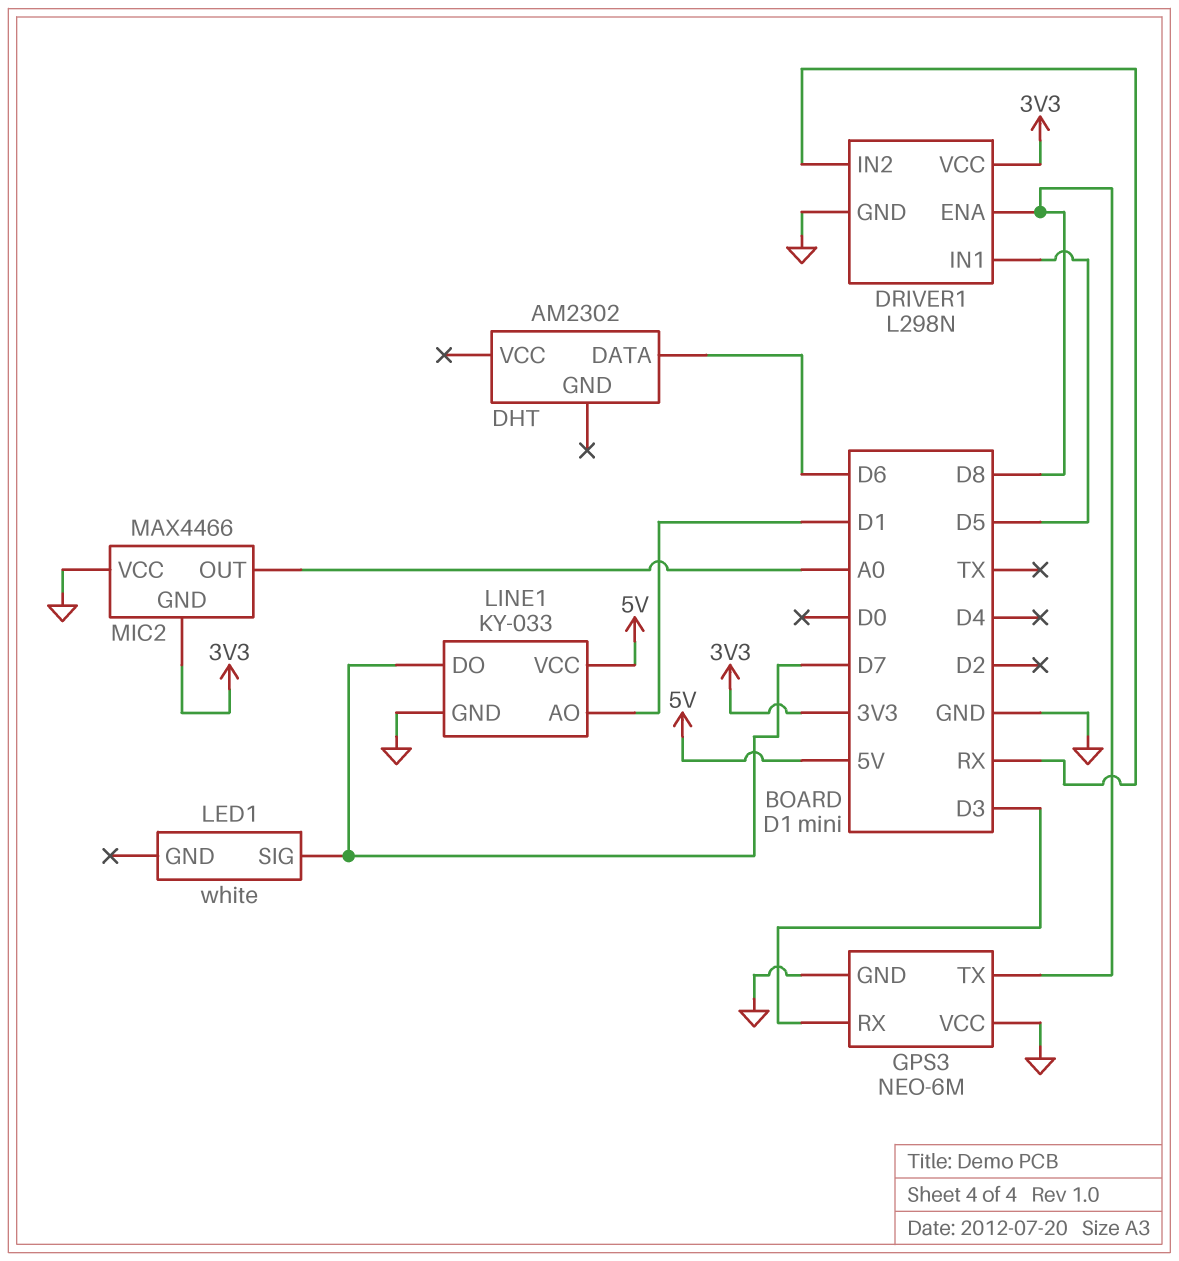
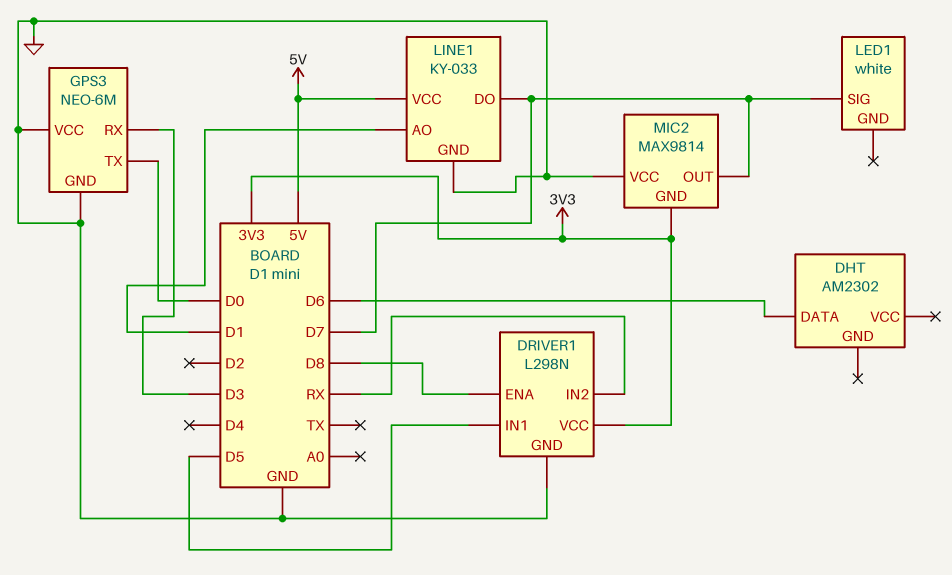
GPS3 pin TX: D8 -> D0
MIC2: MAX4466 -> MAX9814
MIC2 pin OUT: A0 -> D7

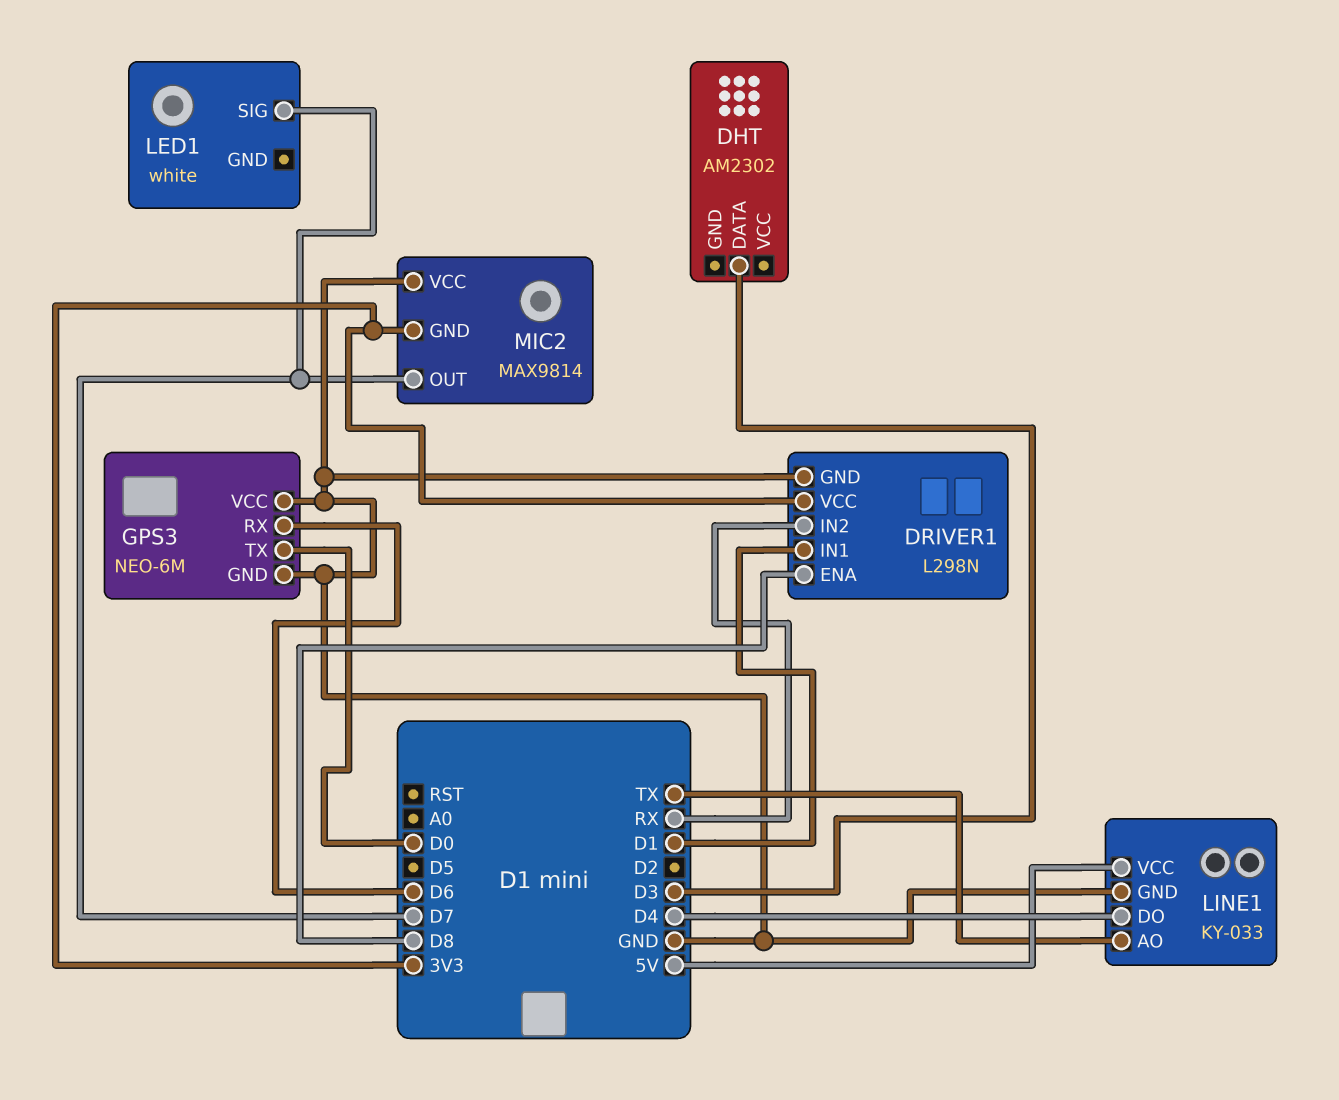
DHT pin DATA: D6 -> D3
DRIVER1 pin IN1: D5 -> D1
GPS3 pin RX: D3 -> D6
LINE1 pin AO: D1 -> TX
LINE1 pin DO: D7 -> D4

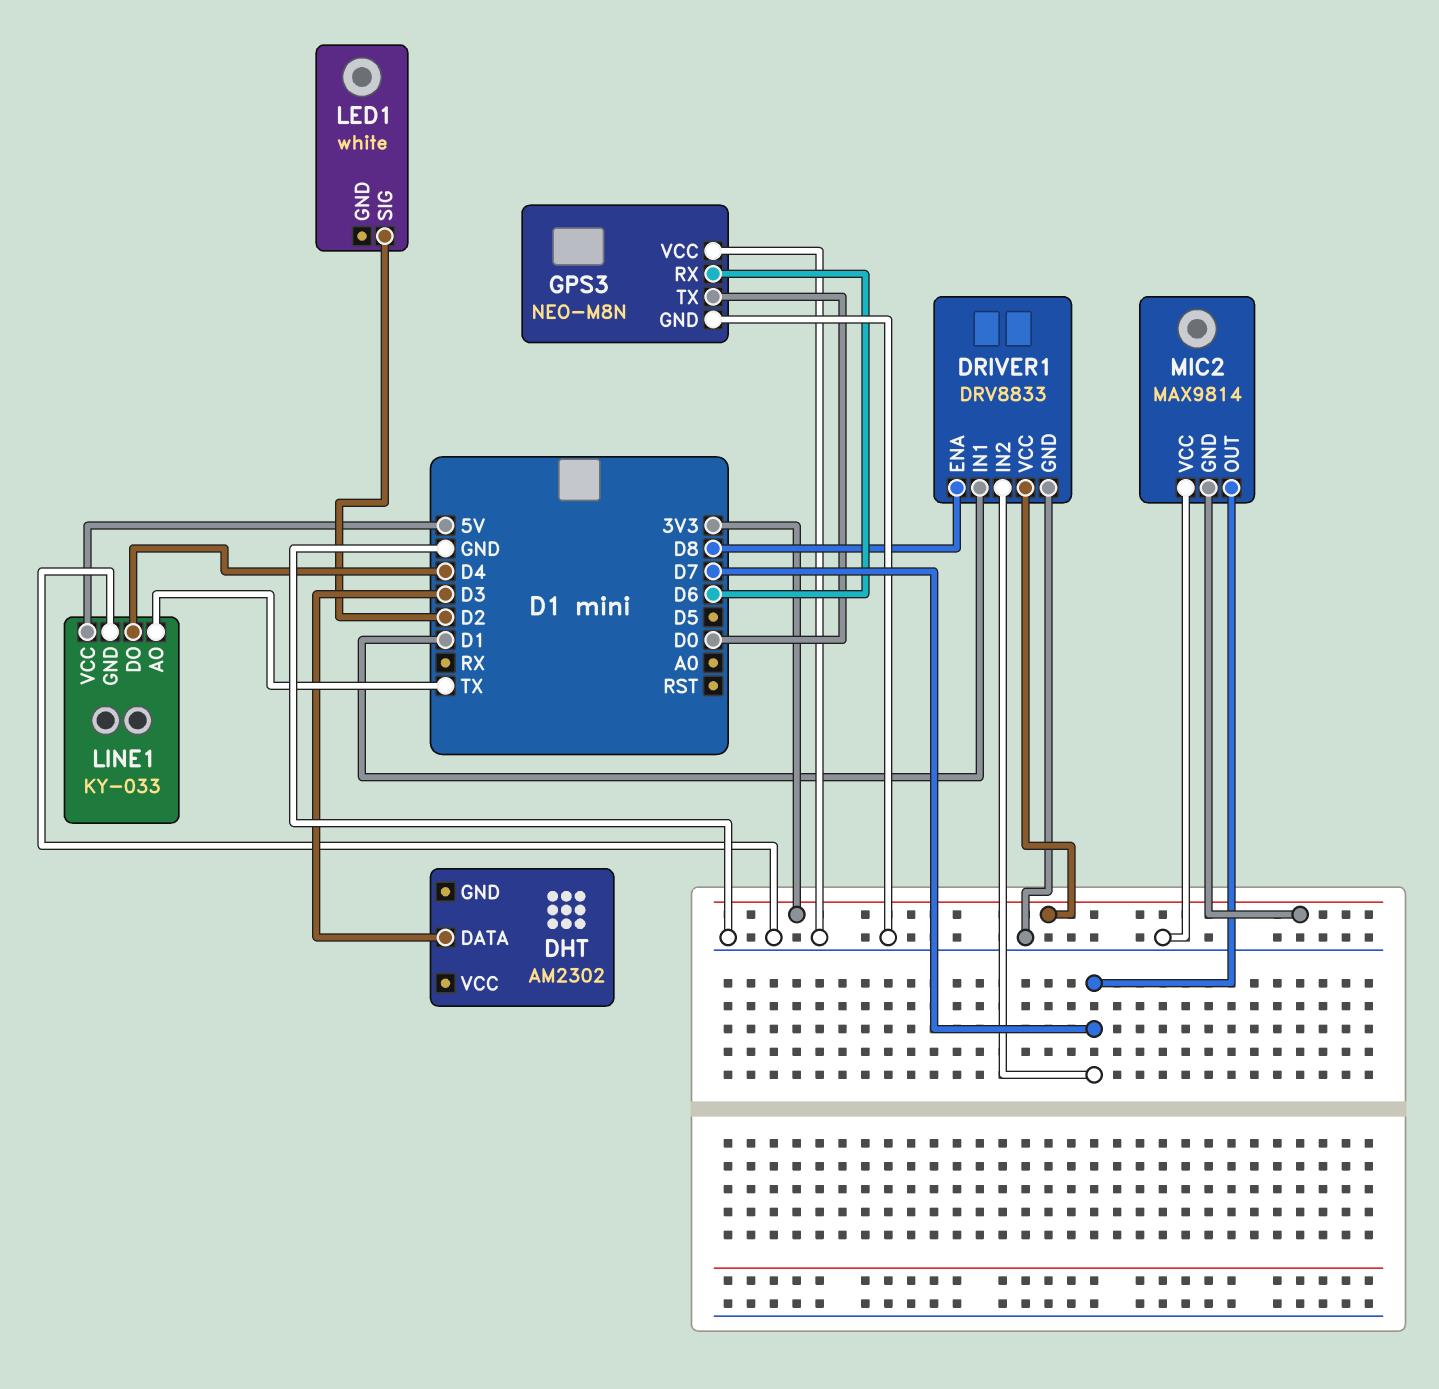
DRIVER1: L298N -> DRV8833
DRIVER1 pin IN2: RX -> D7
GPS3: NEO-6M -> NEO-M8N
LED1 pin SIG: D7 -> D2

